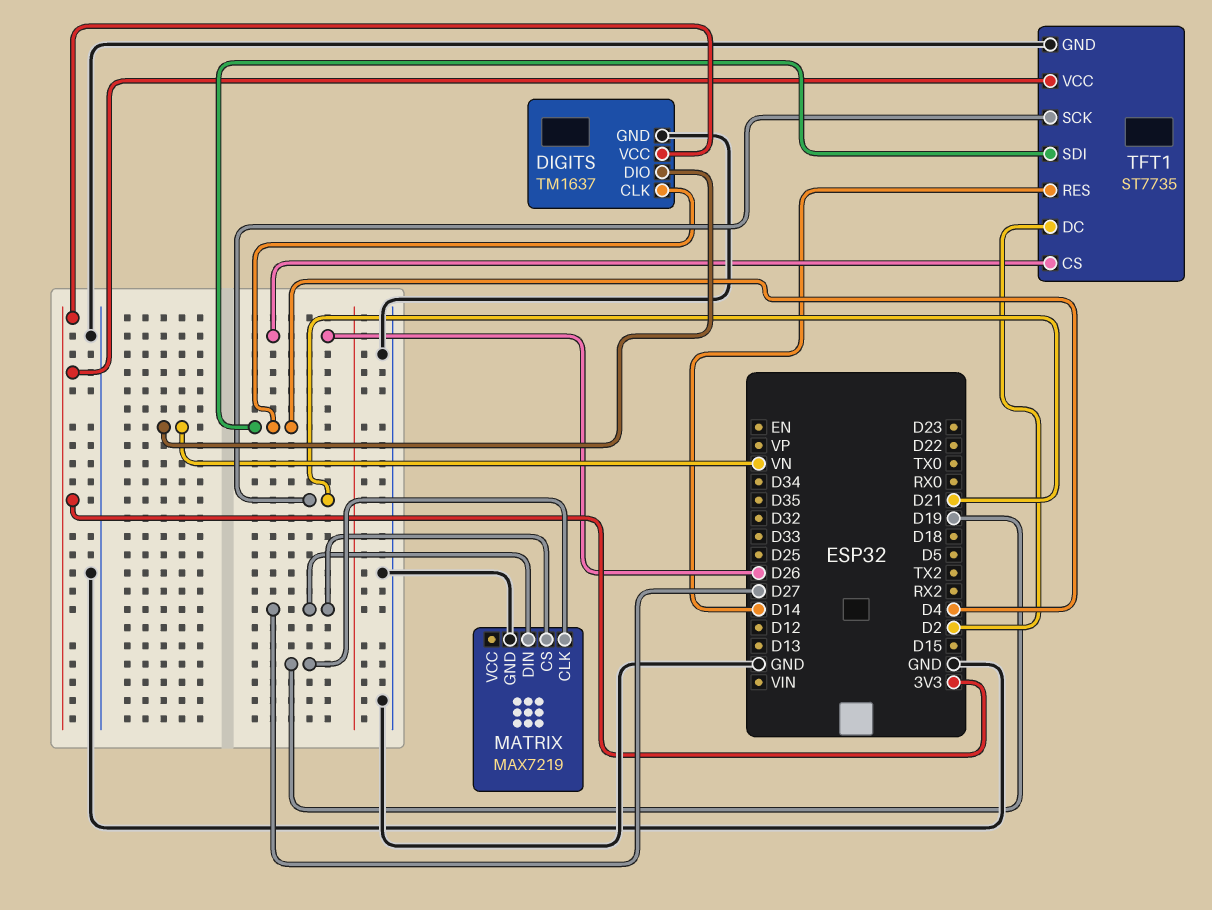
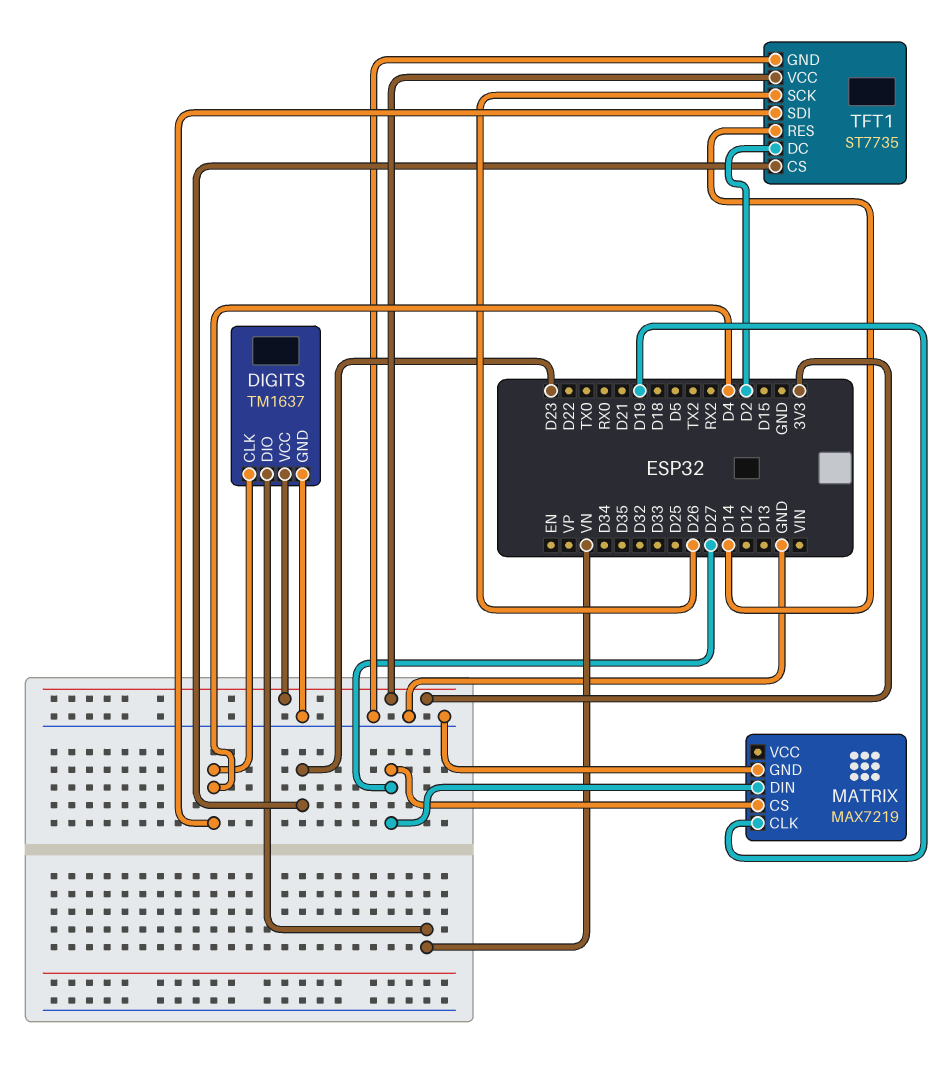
TFT1 pin CS: D26 -> D23
TFT1 pin SCK: D21 -> D26

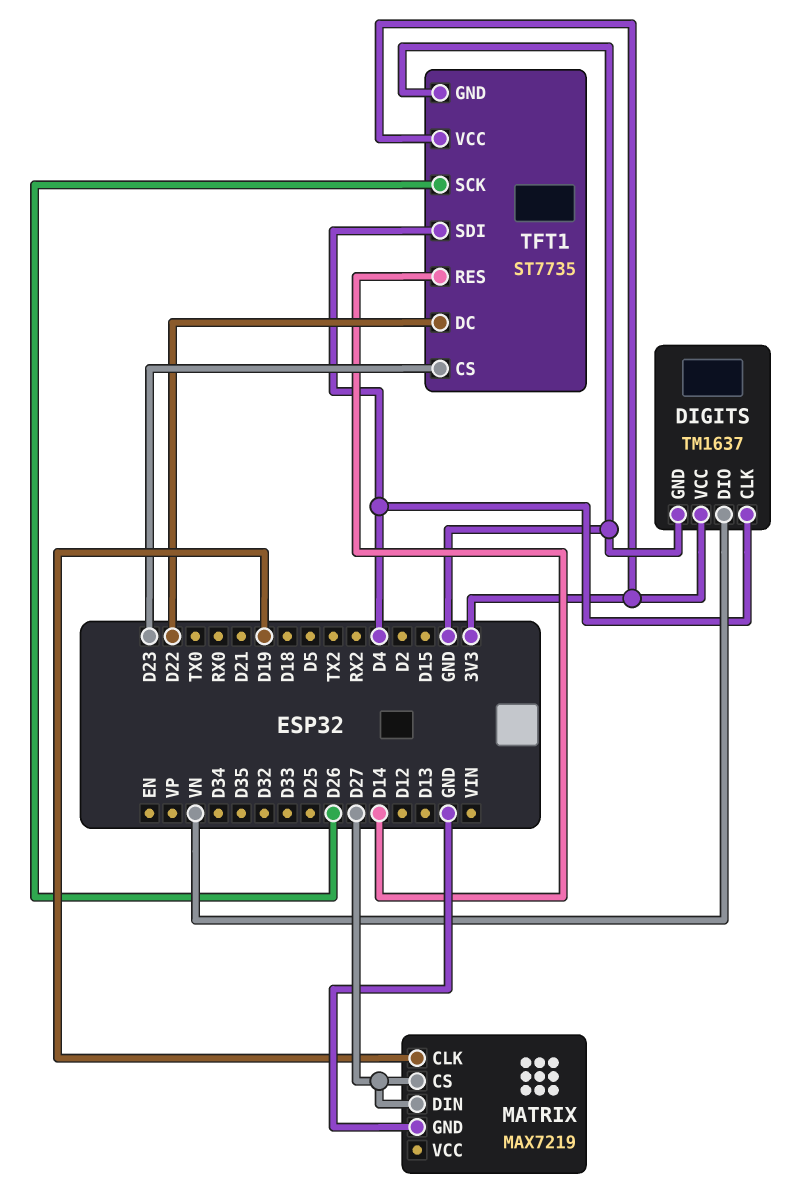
TFT1 pin DC: D2 -> D22

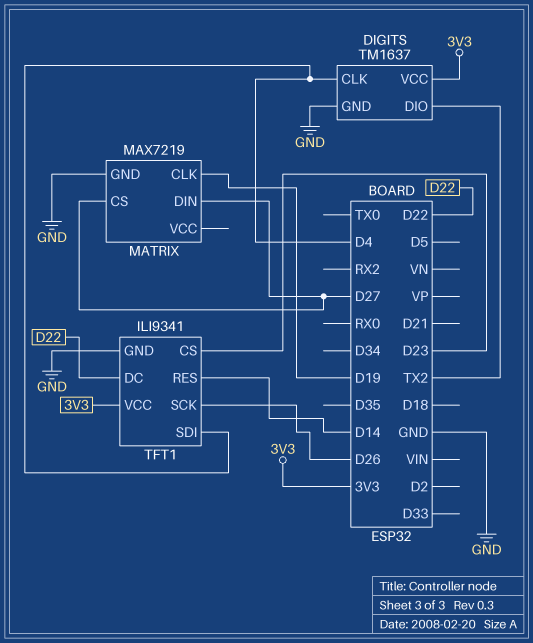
DIGITS pin DIO: VN -> TX2
TFT1: ST7735 -> ILI9341

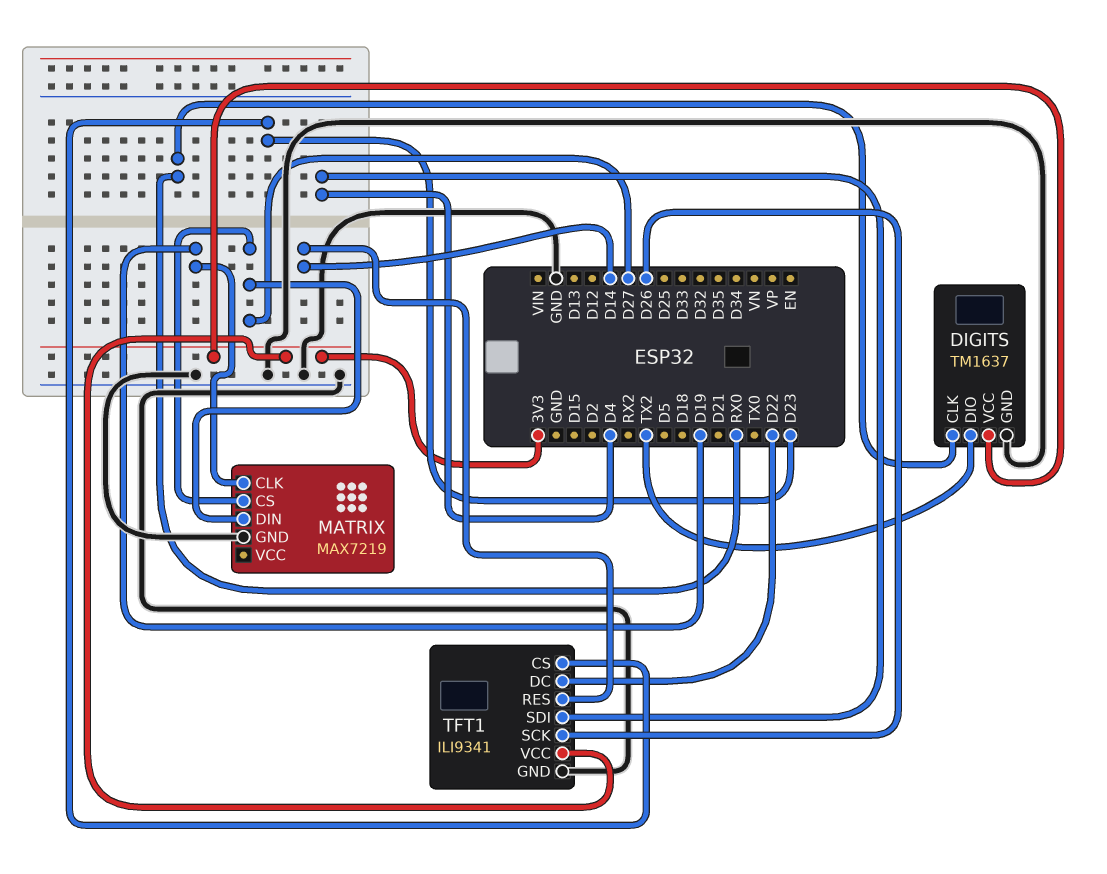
DIGITS pin CLK: D4 -> RX0

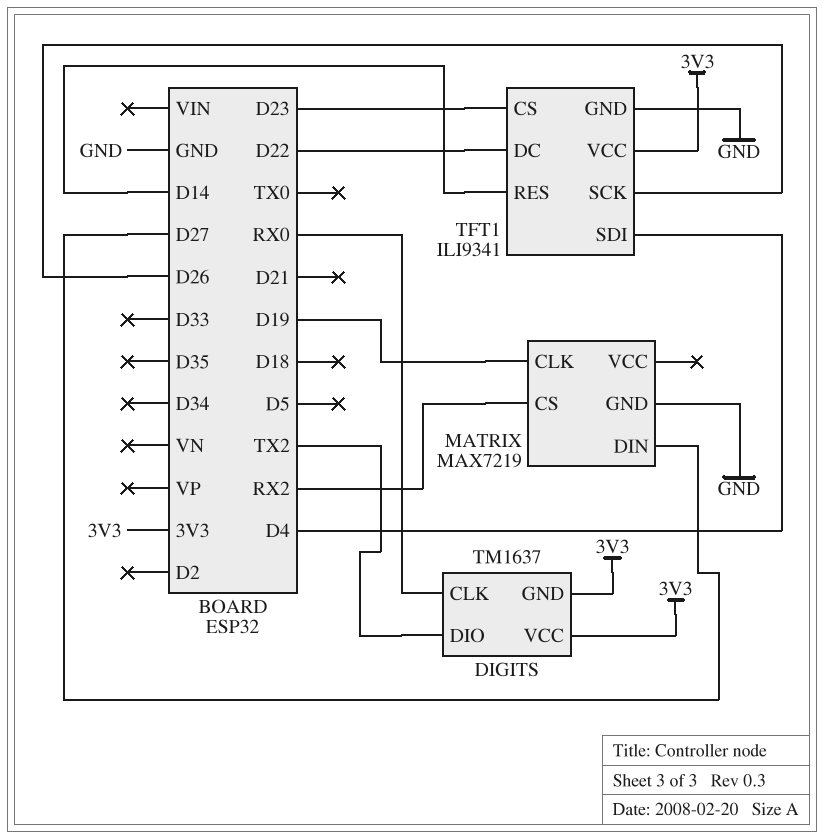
DIGITS pin GND: GND -> 3V3
MATRIX pin CS: D27 -> RX2

